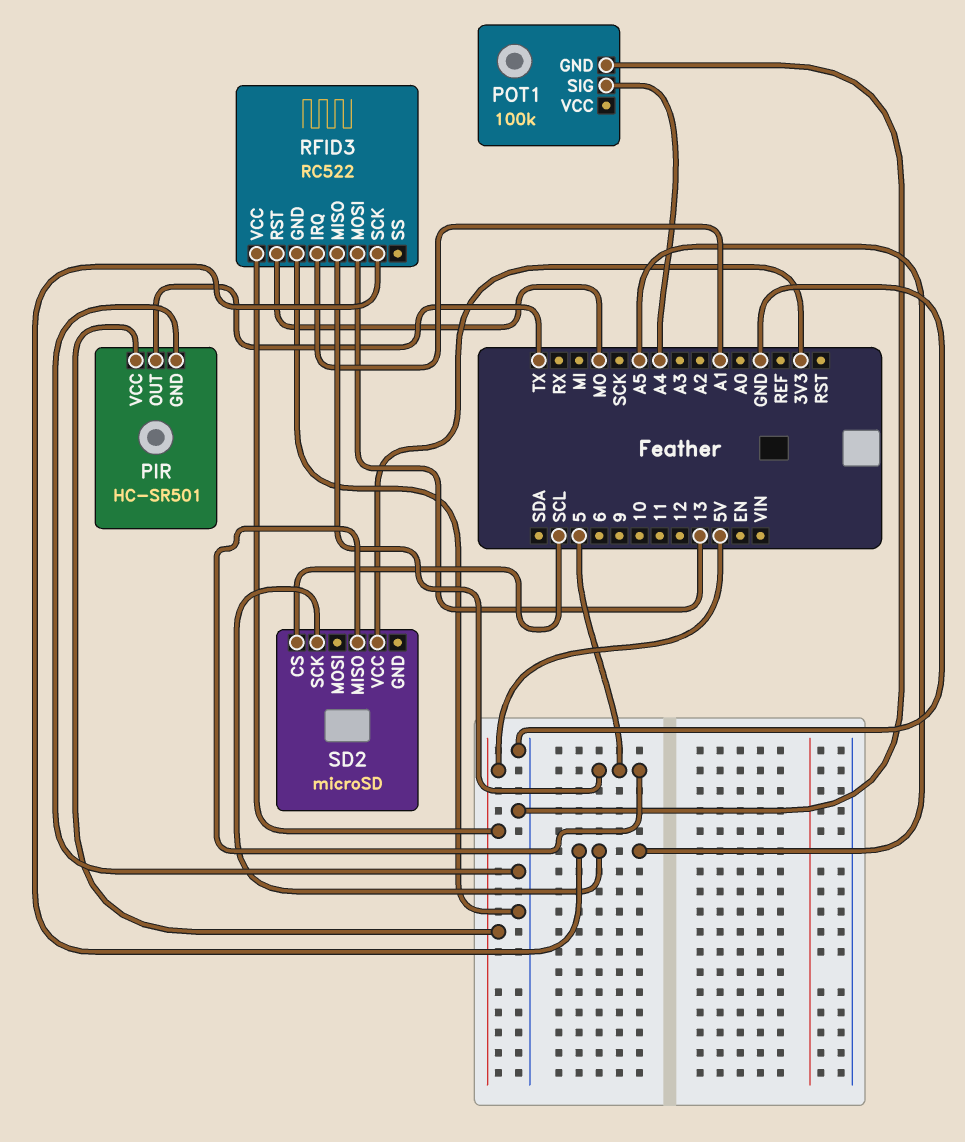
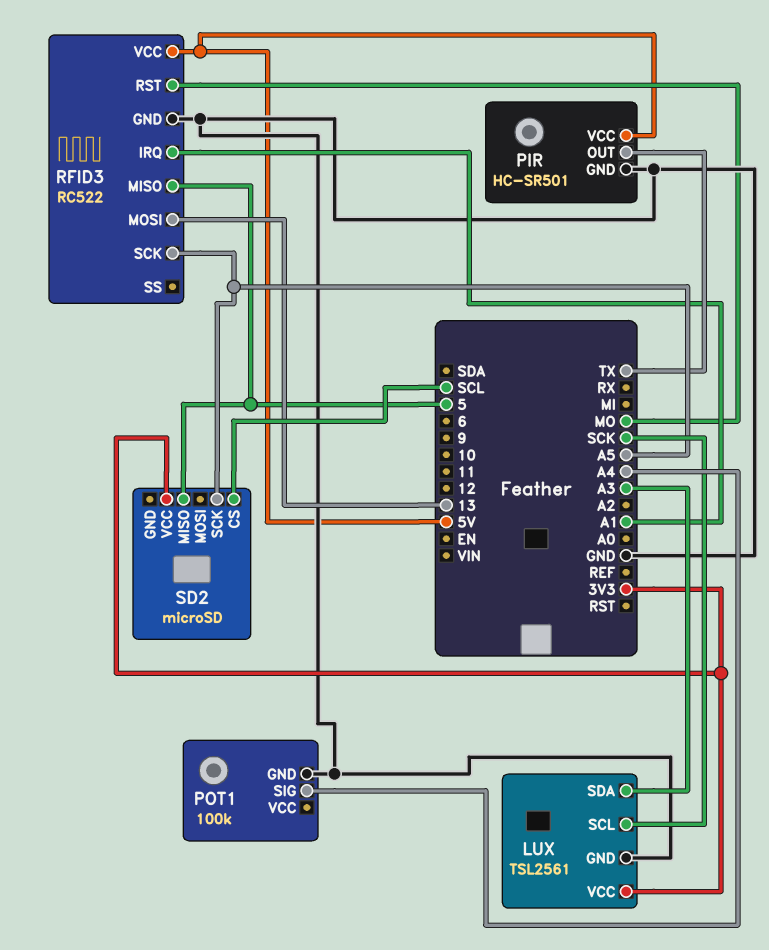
LUX: none -> TSL2561
LUX pin GND: none -> GND
LUX pin SCL: none -> SCK
LUX pin SDA: none -> A3
LUX pin VCC: none -> 3V3

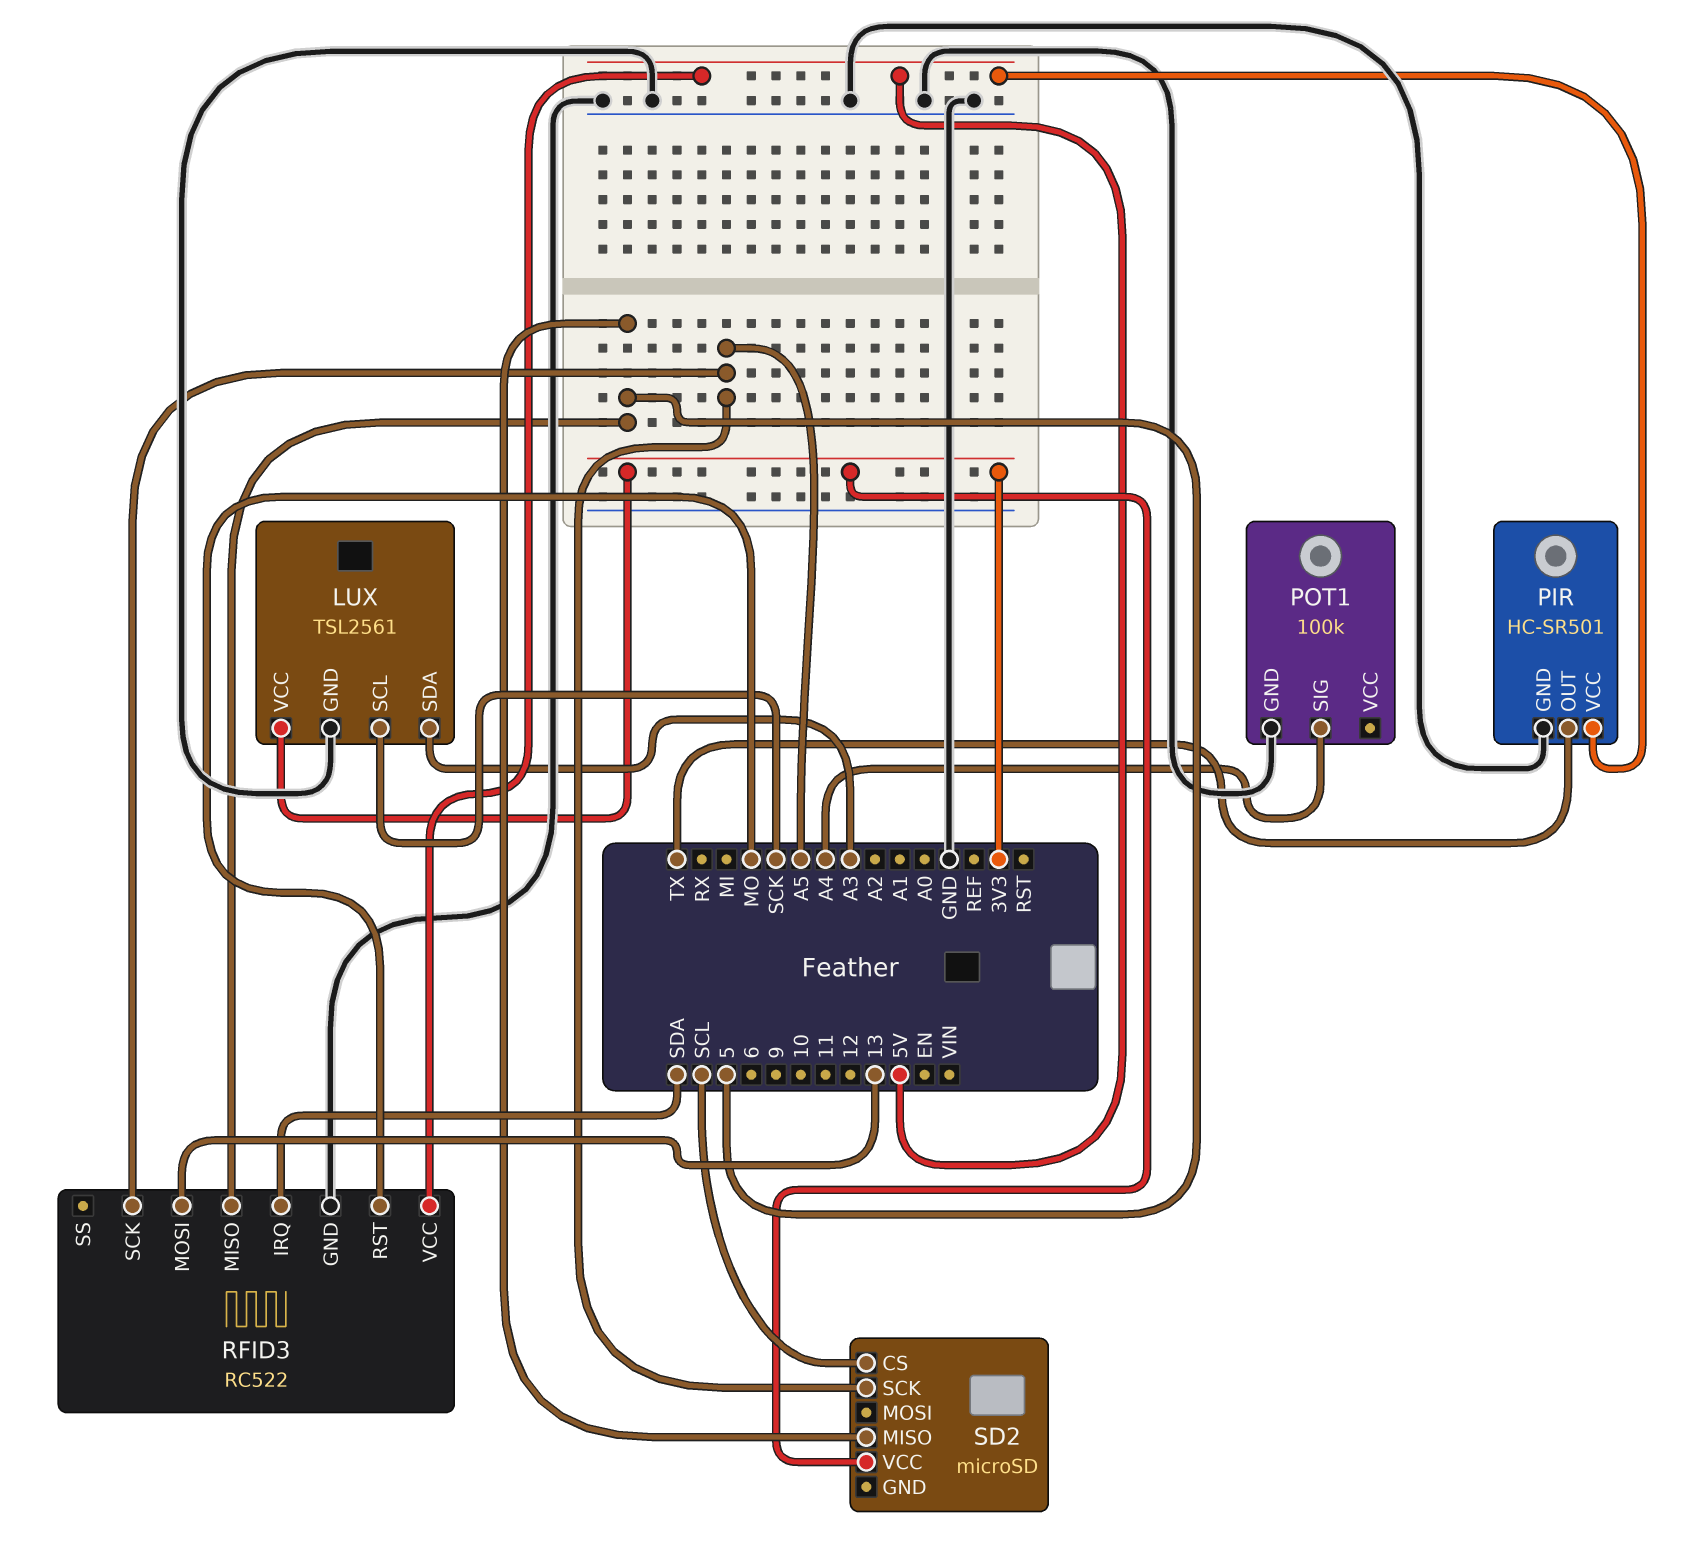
RFID3 pin IRQ: A1 -> SDA

